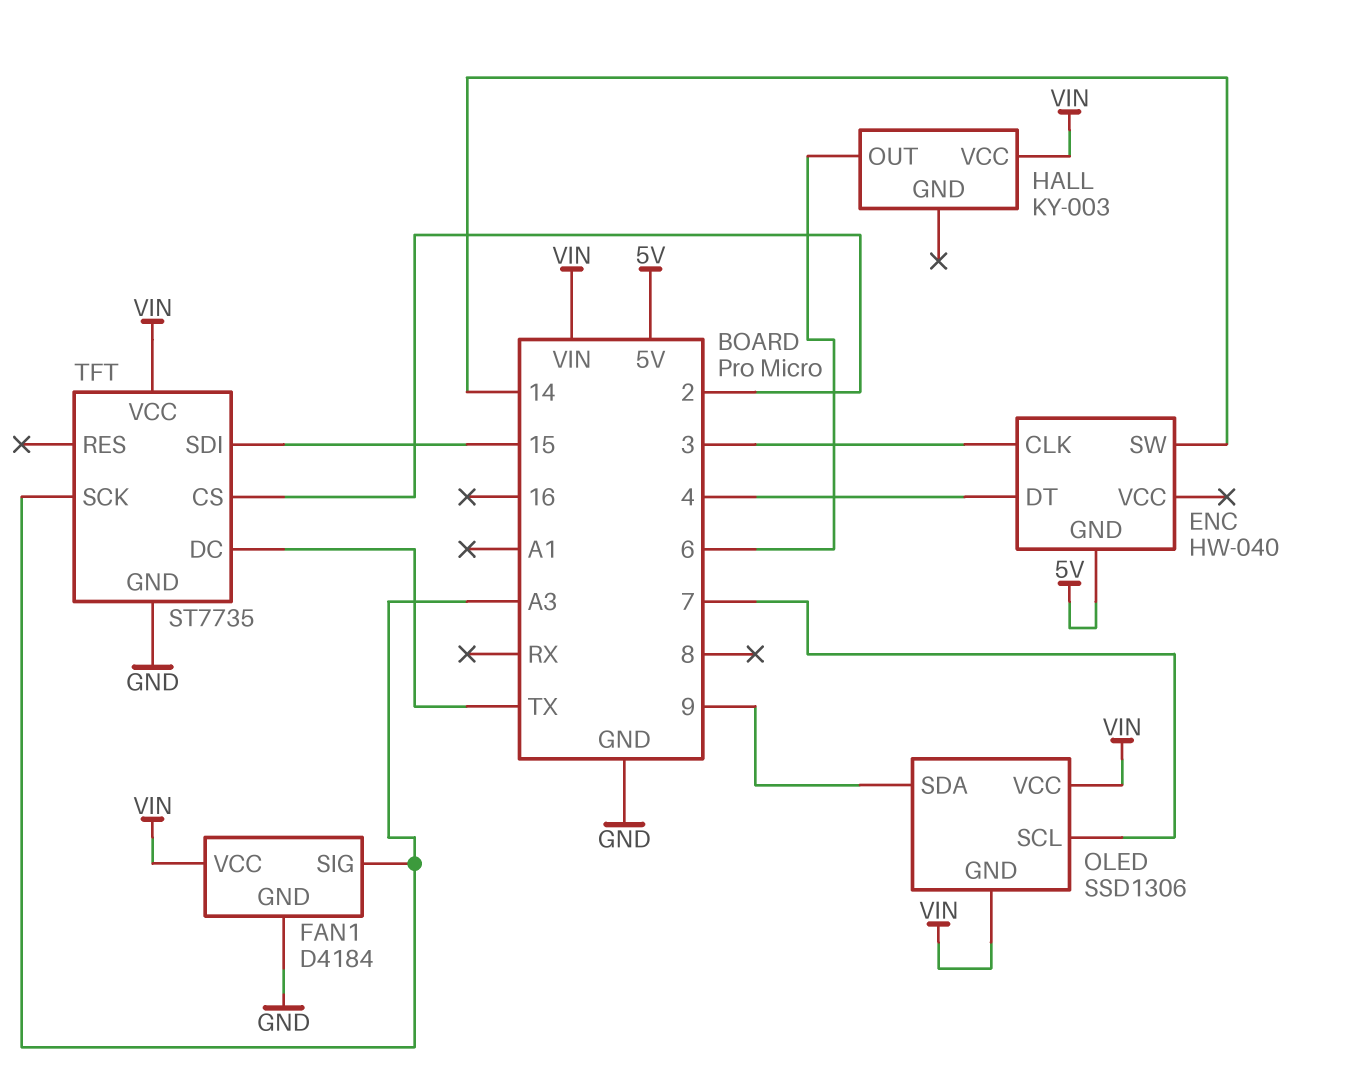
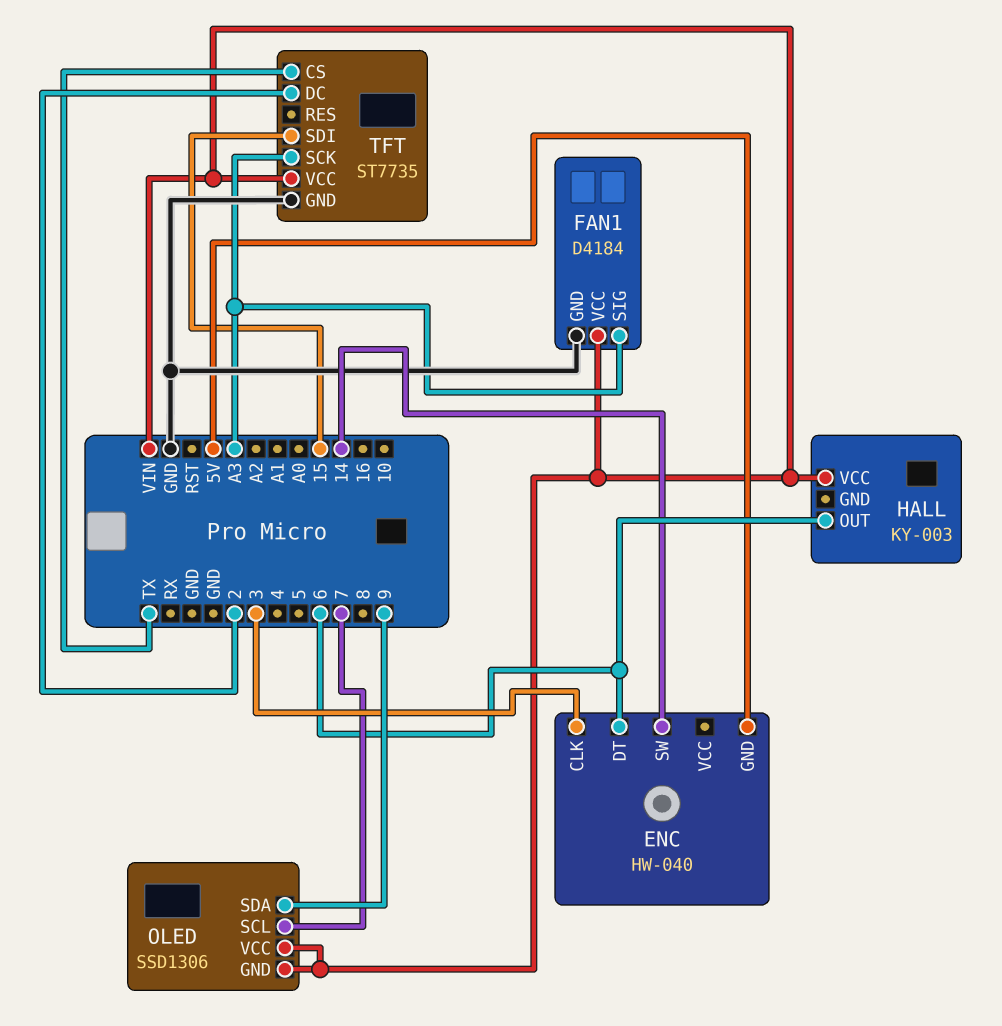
ENC pin DT: 4 -> 6
TFT pin CS: 2 -> TX
TFT pin DC: TX -> 2

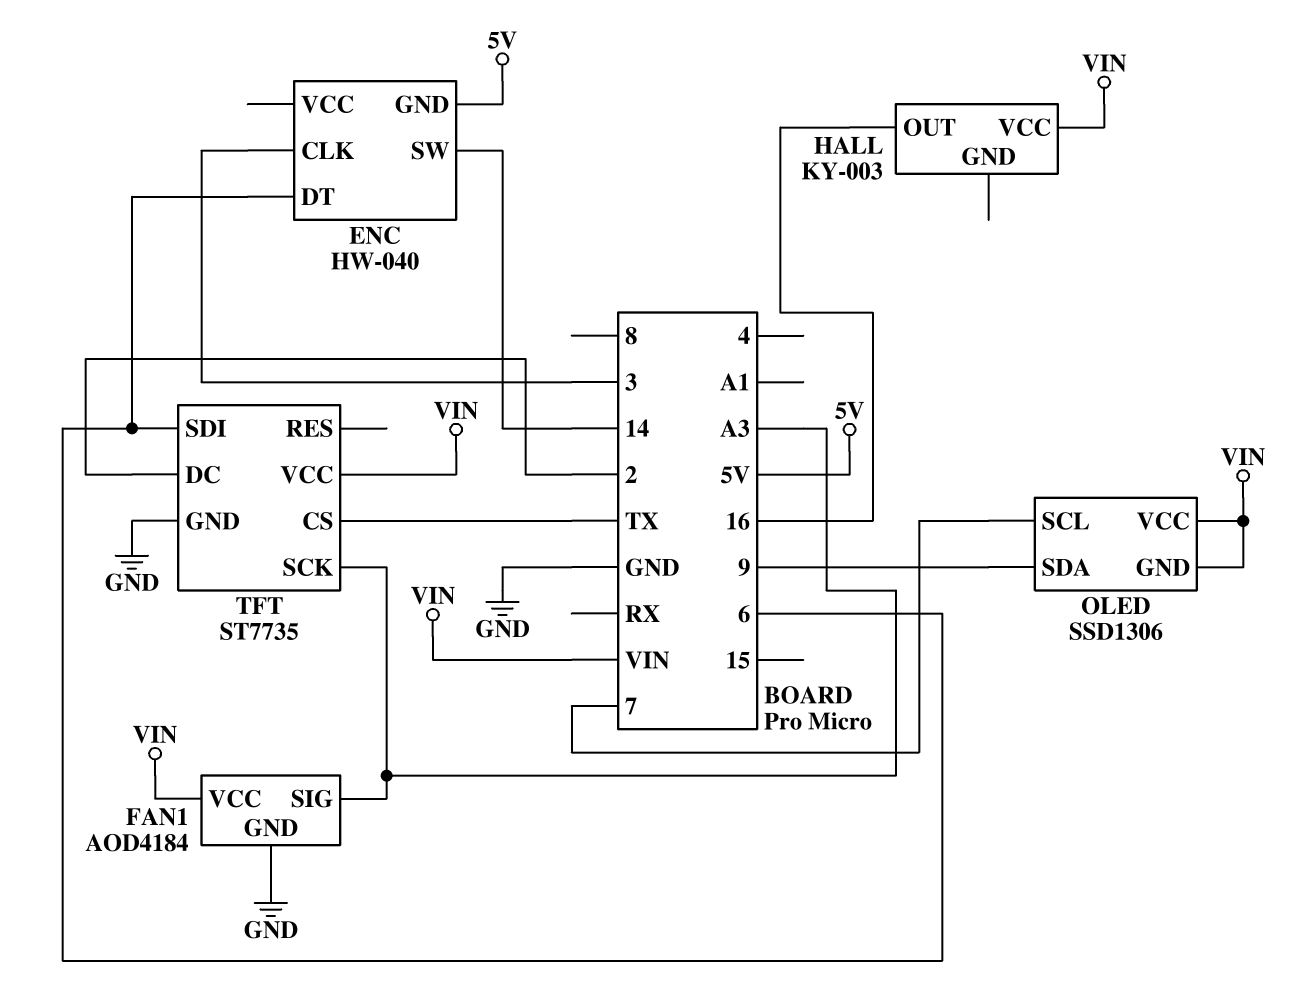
FAN1: D4184 -> AOD4184
HALL pin OUT: 6 -> 16
TFT pin SDI: 15 -> 6

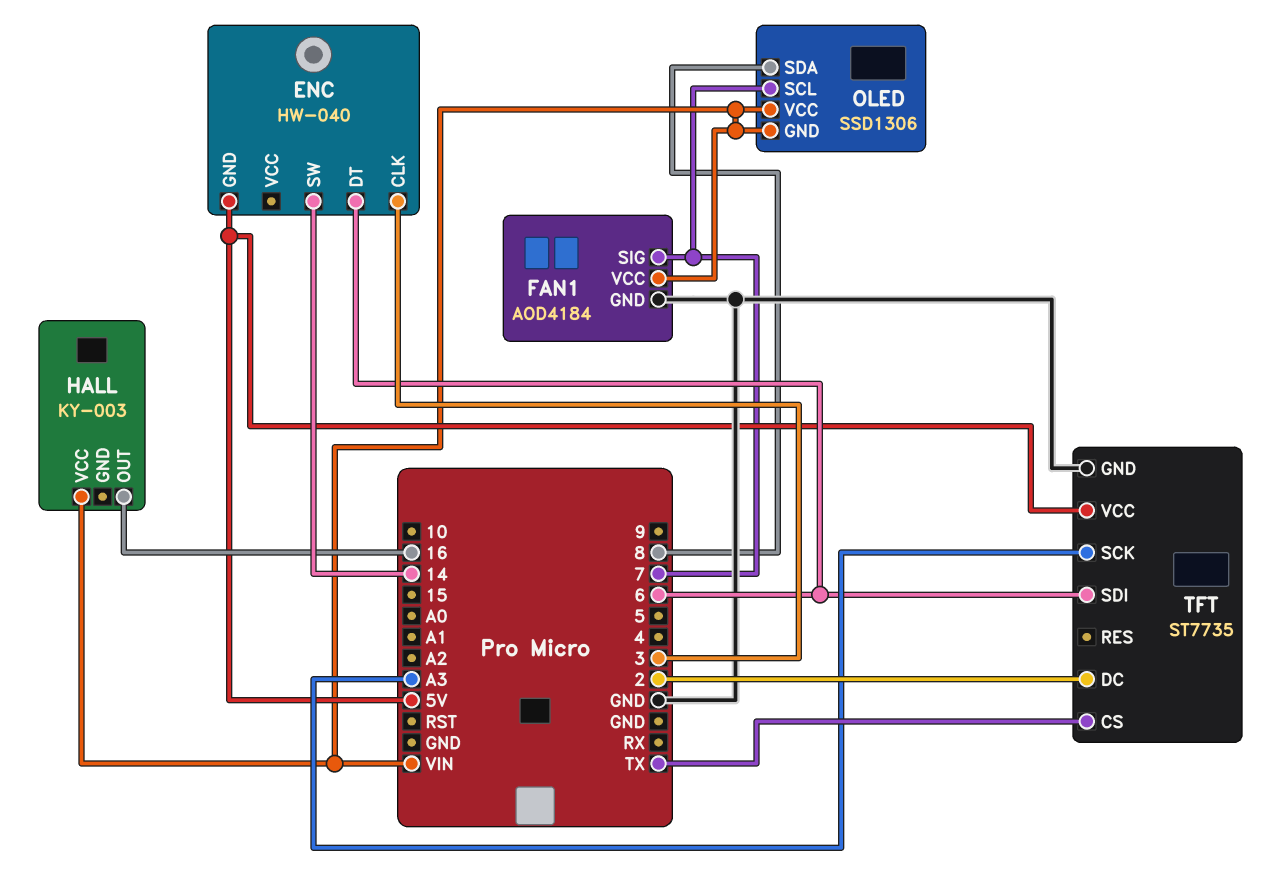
FAN1 pin SIG: A3 -> 7
OLED pin SDA: 9 -> 8
TFT pin VCC: VIN -> 5V

